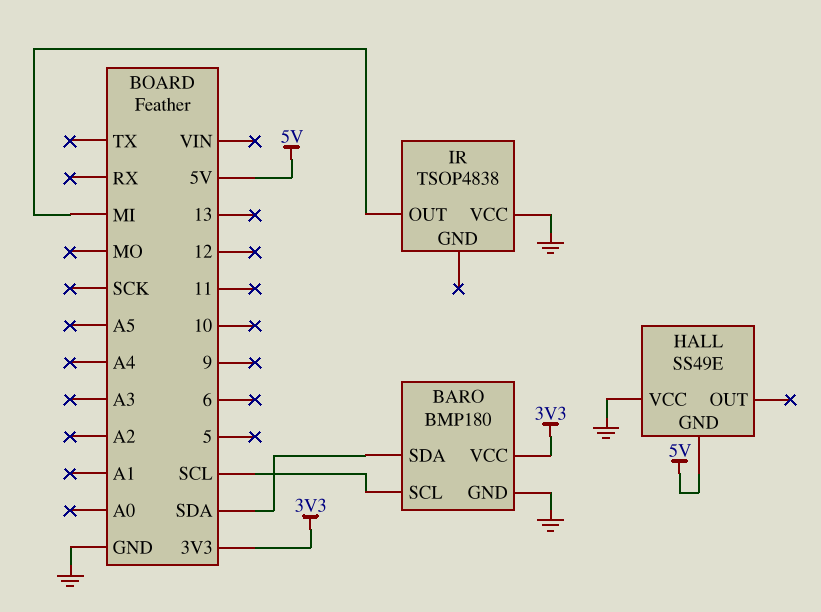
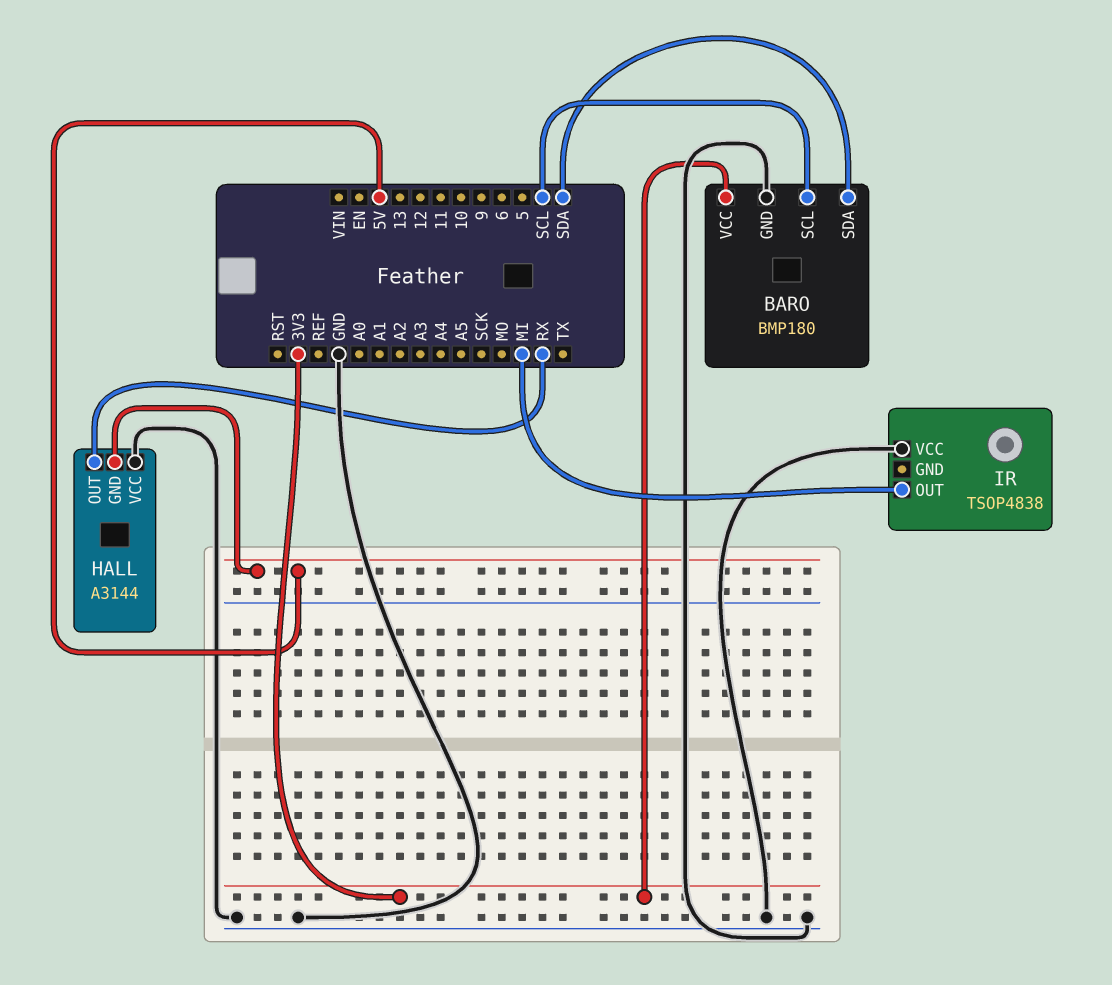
HALL: SS49E -> A3144
HALL pin OUT: none -> RX

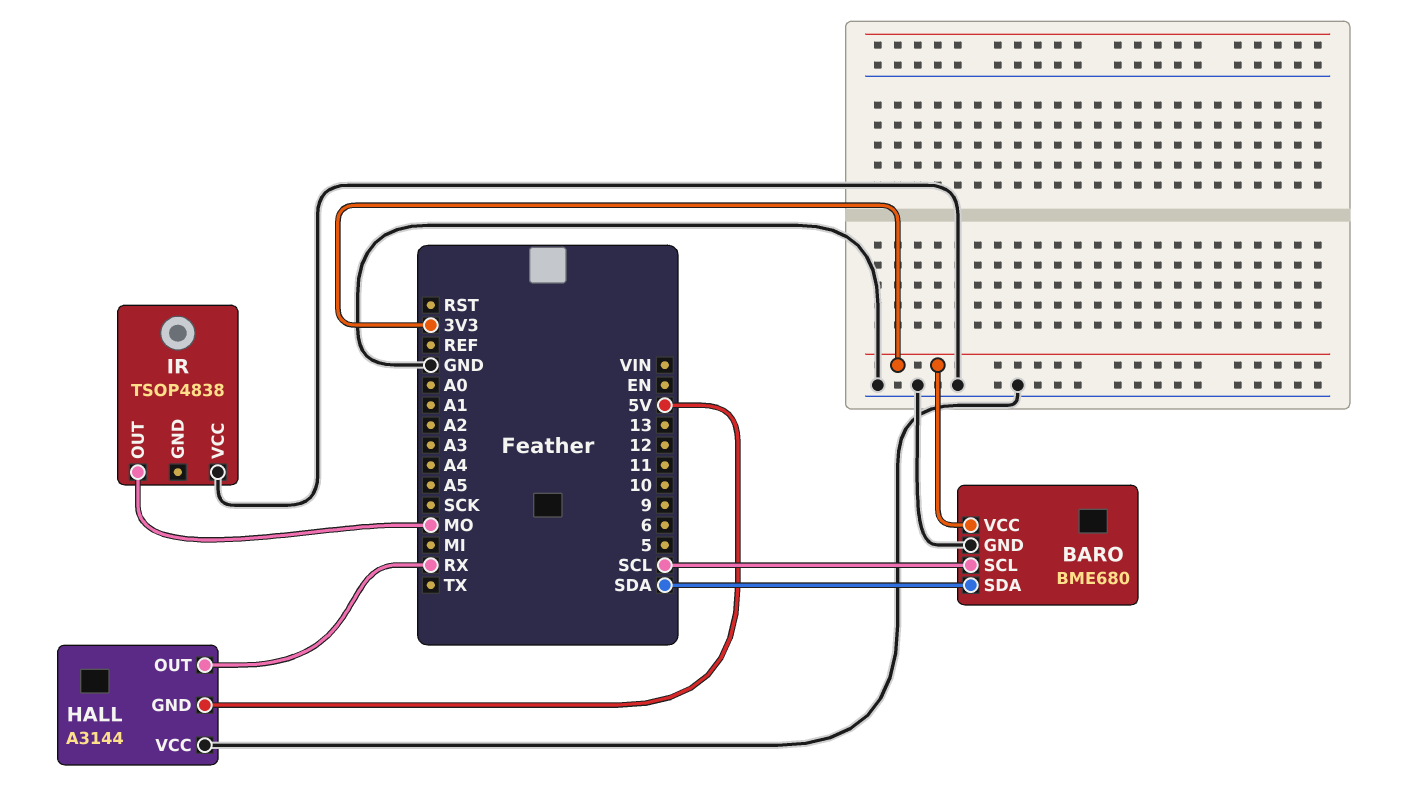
BARO: BMP180 -> BME680
IR pin OUT: MI -> MO

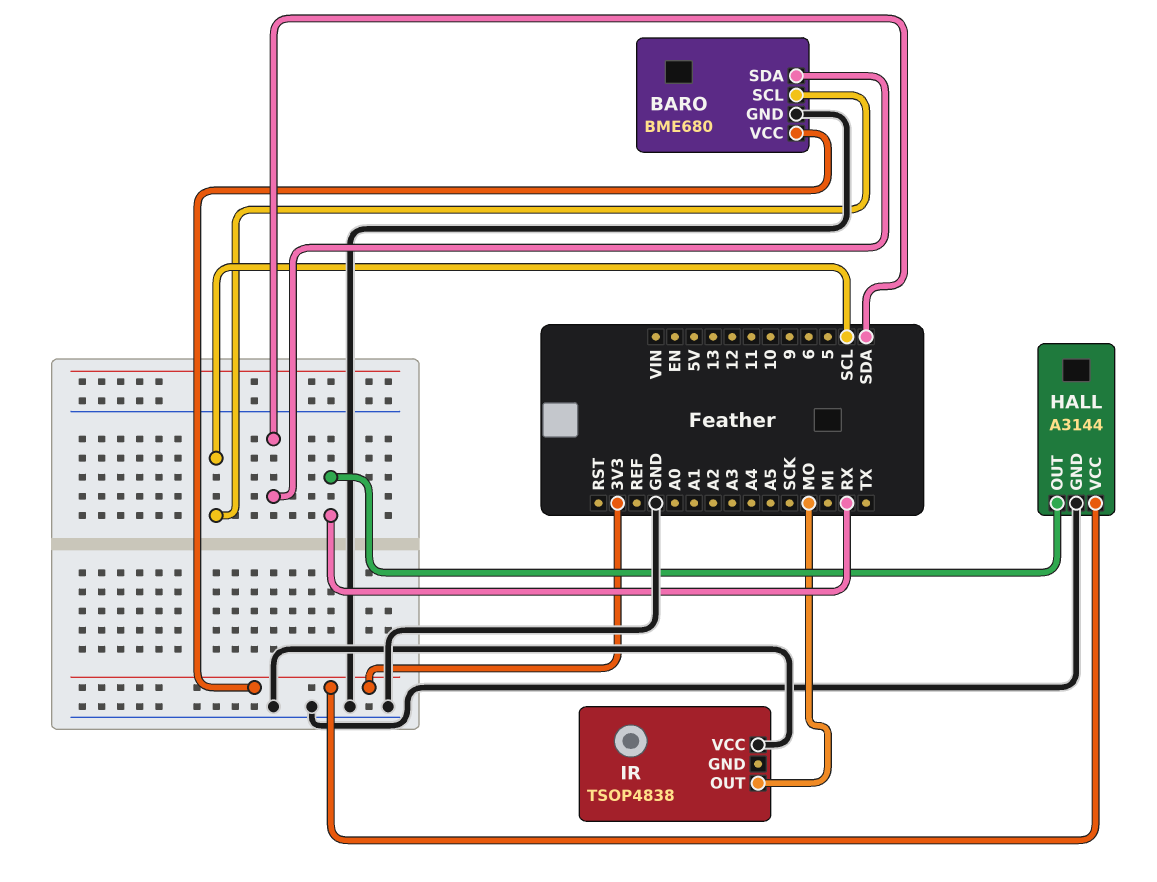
HALL pin GND: 5V -> GND
HALL pin VCC: GND -> 3V3

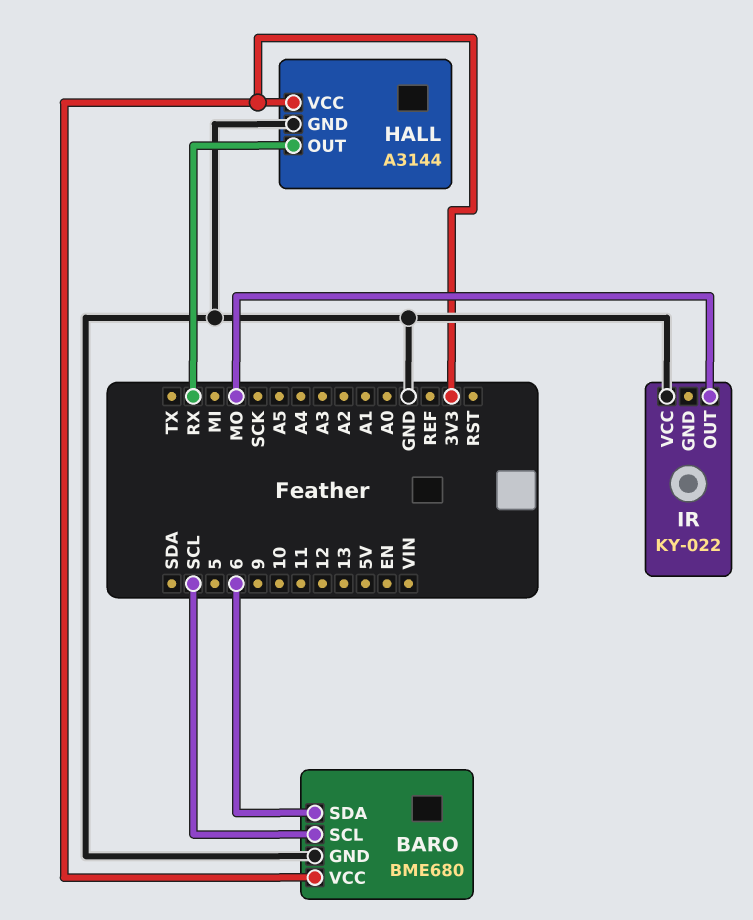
BARO pin SDA: SDA -> 6
IR: TSOP4838 -> KY-022

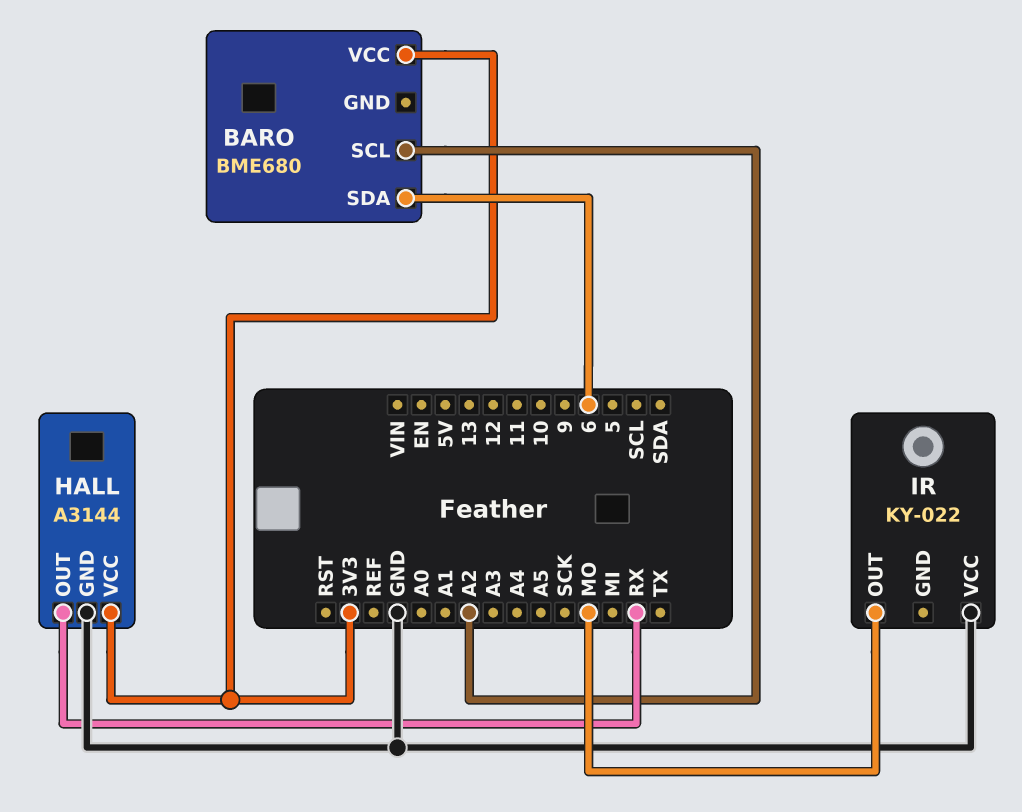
BARO pin GND: GND -> none
BARO pin SCL: SCL -> A2

